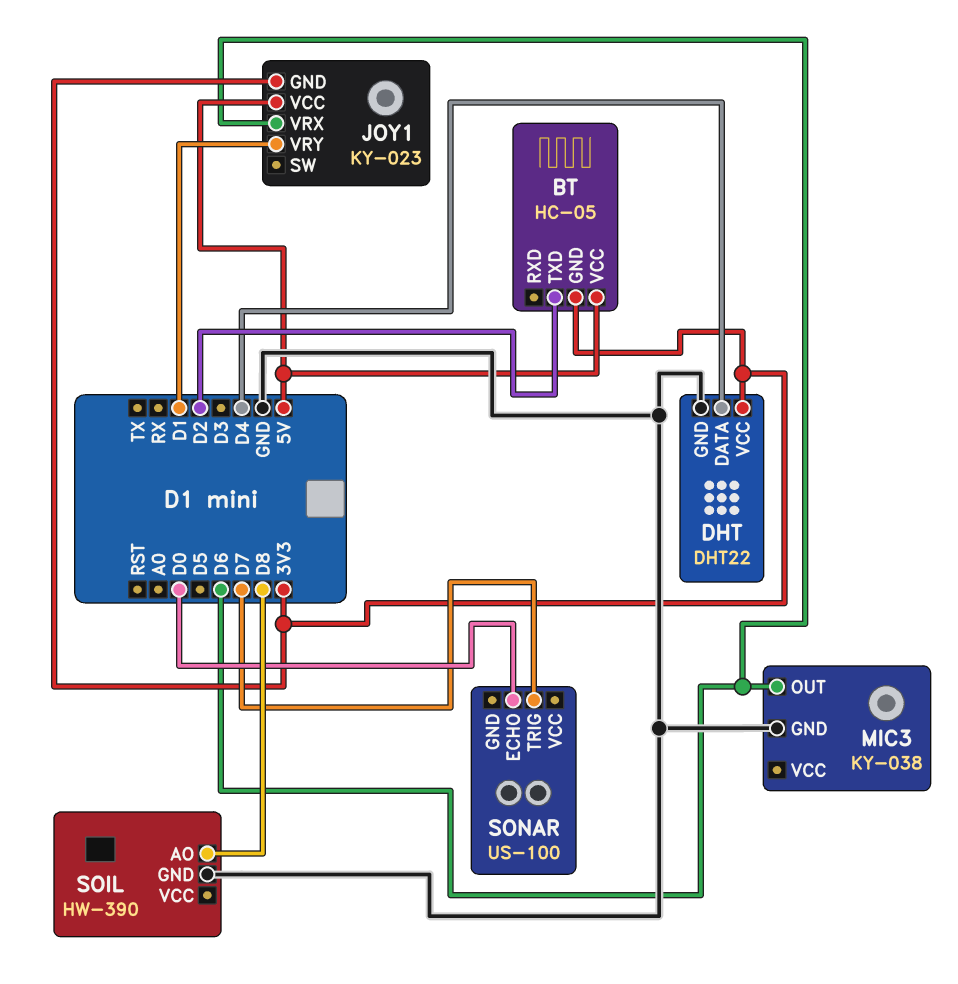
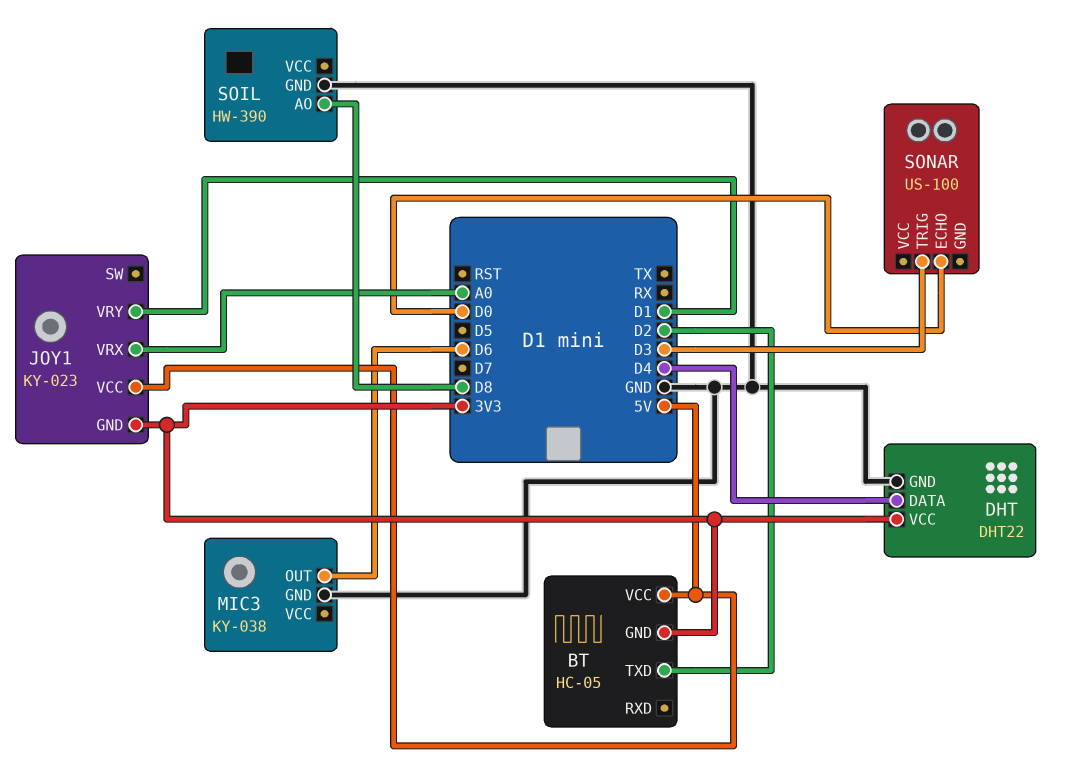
JOY1 pin VRX: D6 -> A0
SONAR pin TRIG: D7 -> D3

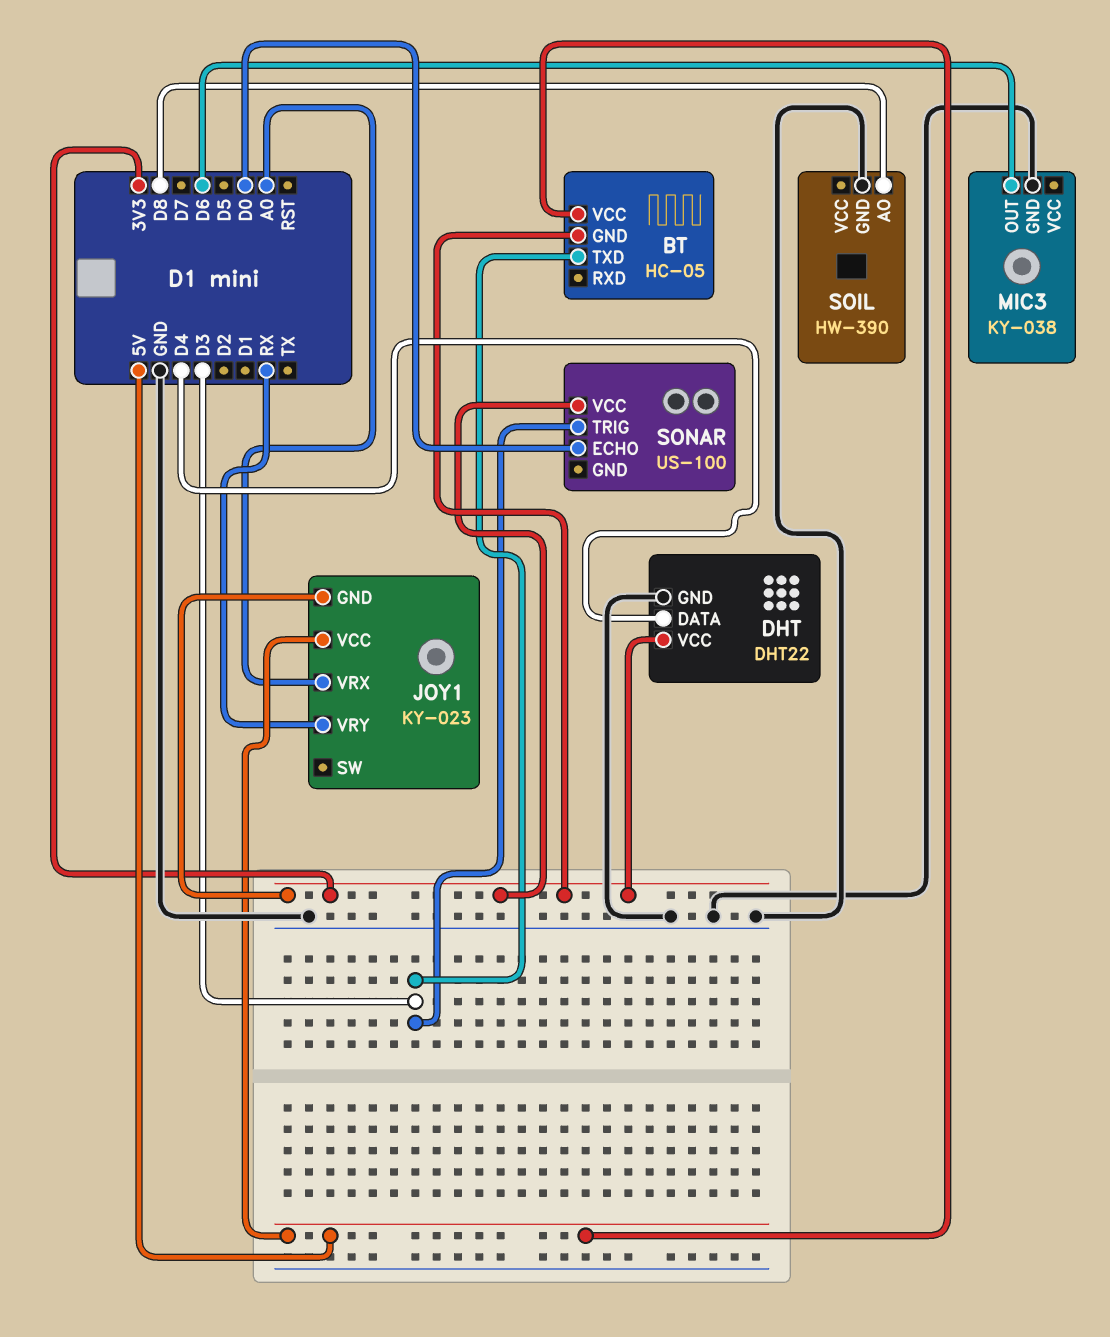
BT pin TXD: D2 -> D3
JOY1 pin VRY: D1 -> RX
SONAR pin VCC: none -> 3V3

